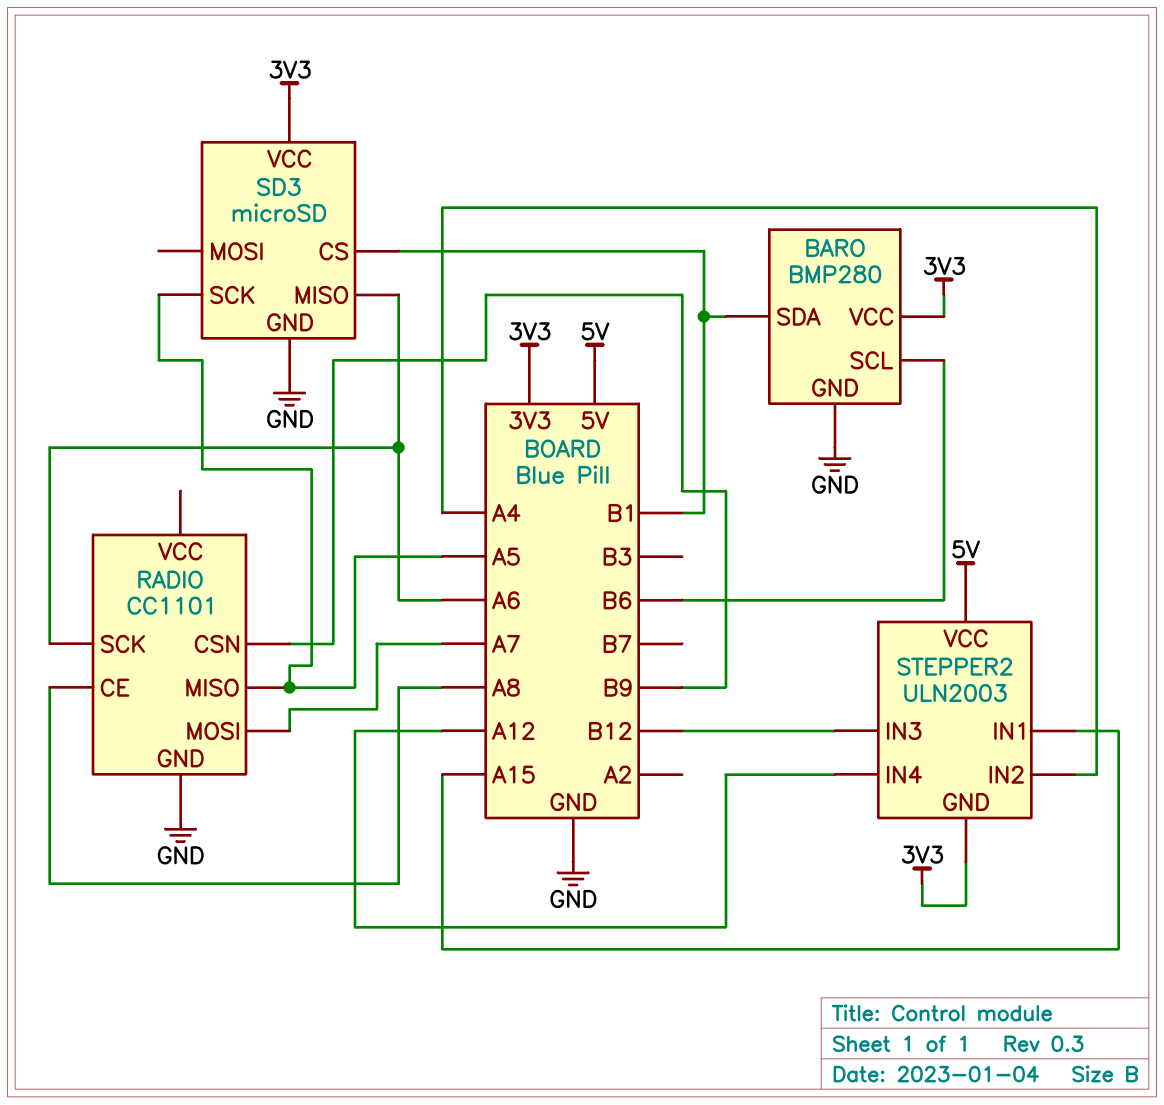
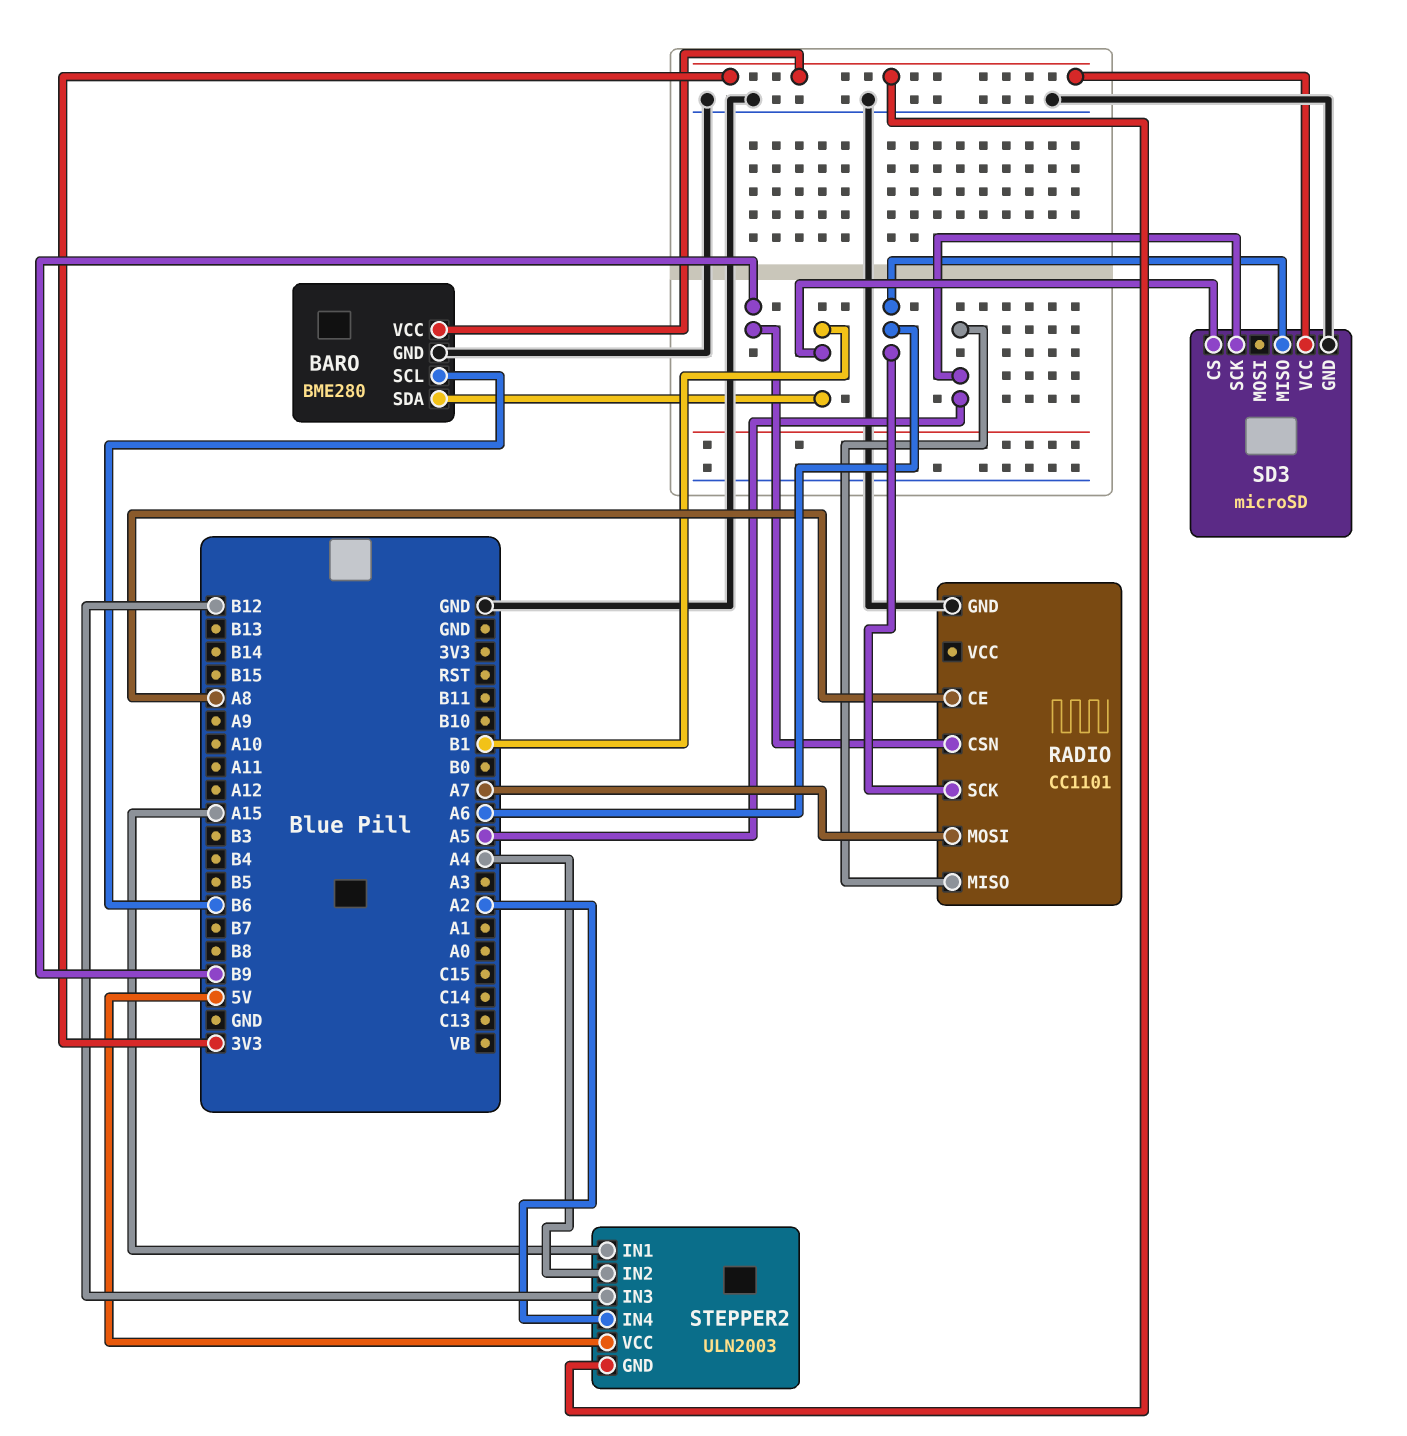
BARO: BMP280 -> BME280
STEPPER2 pin IN4: A12 -> A2

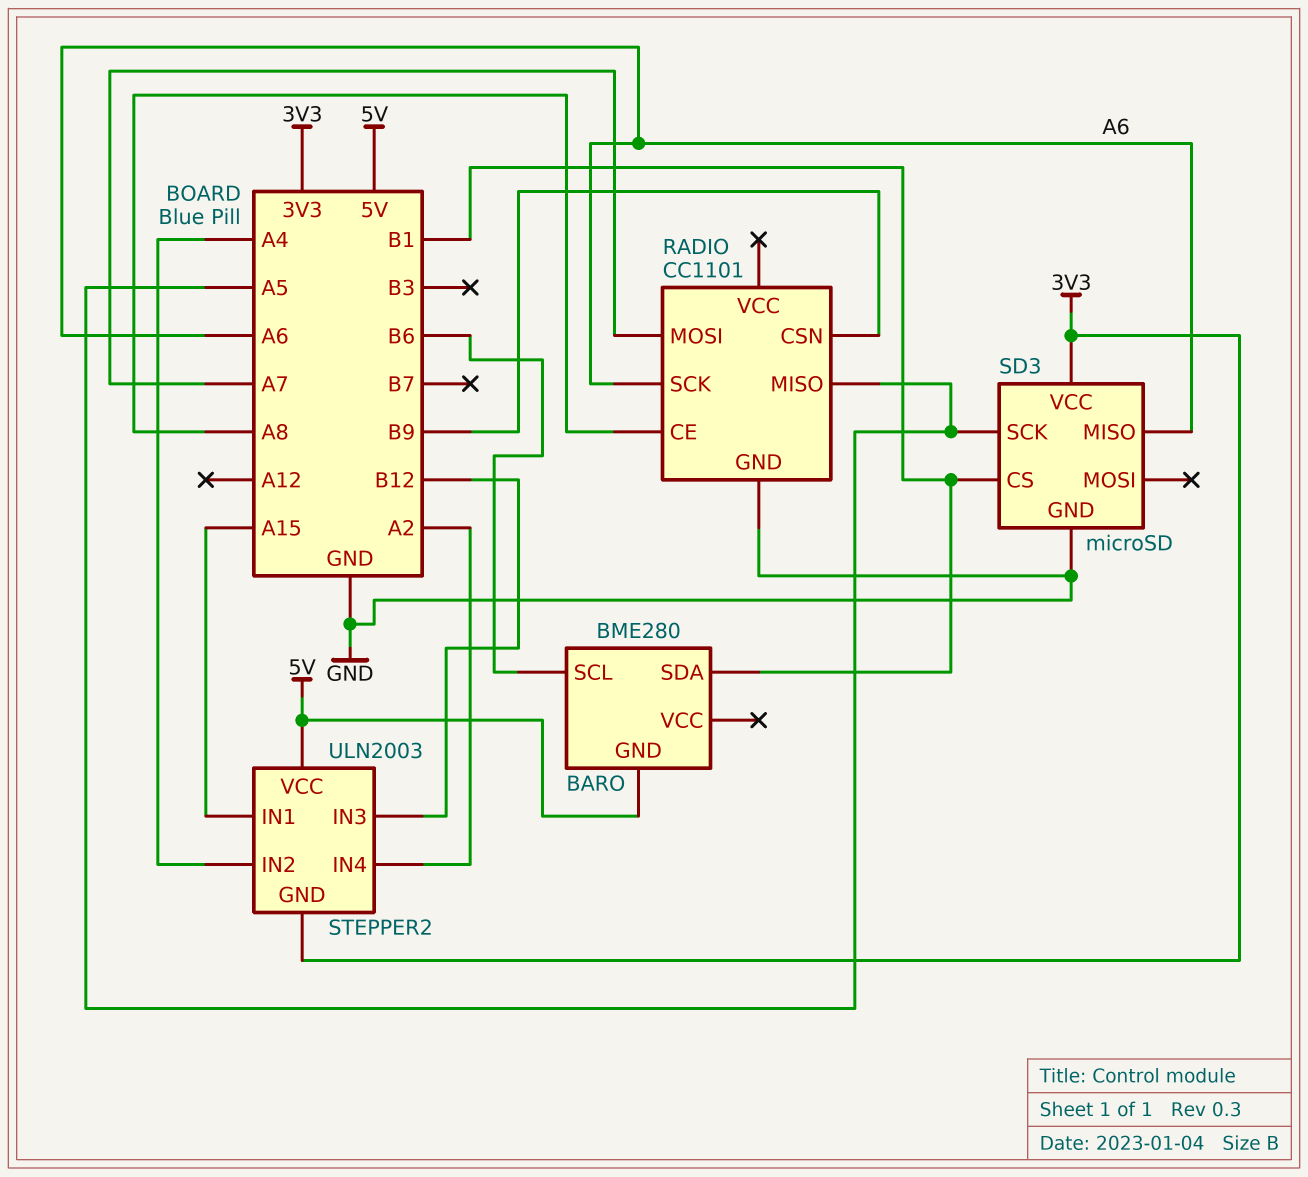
BARO pin GND: GND -> 5V
BARO pin VCC: 3V3 -> none

